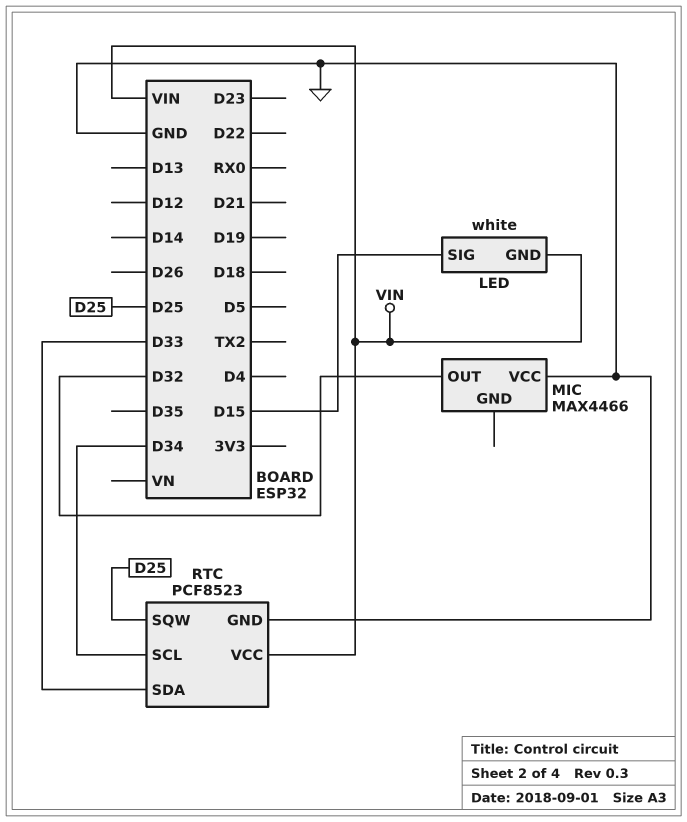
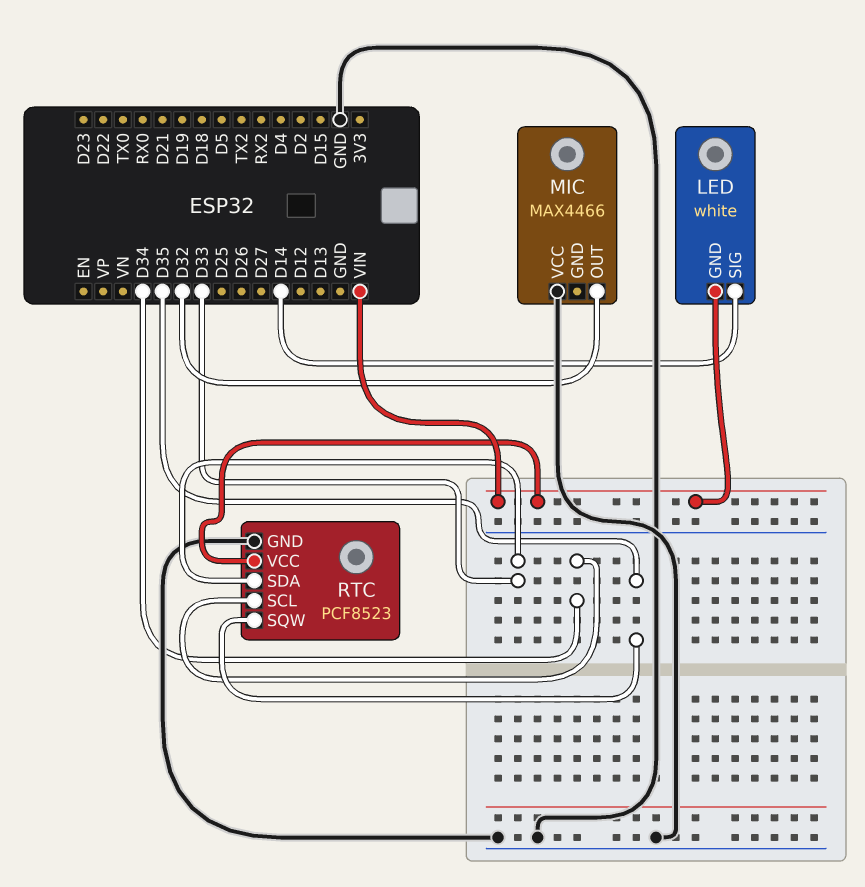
LED pin SIG: D15 -> D14
RTC pin SQW: D25 -> D35

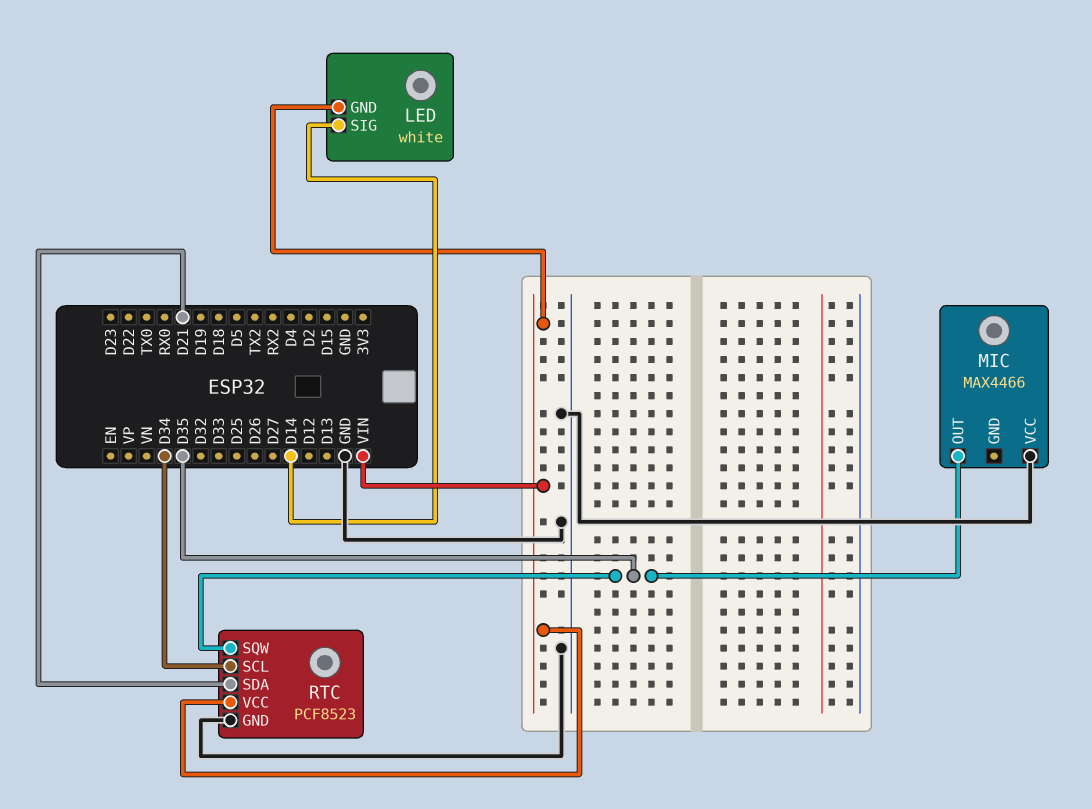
MIC pin OUT: D32 -> D35
RTC pin SDA: D33 -> D21

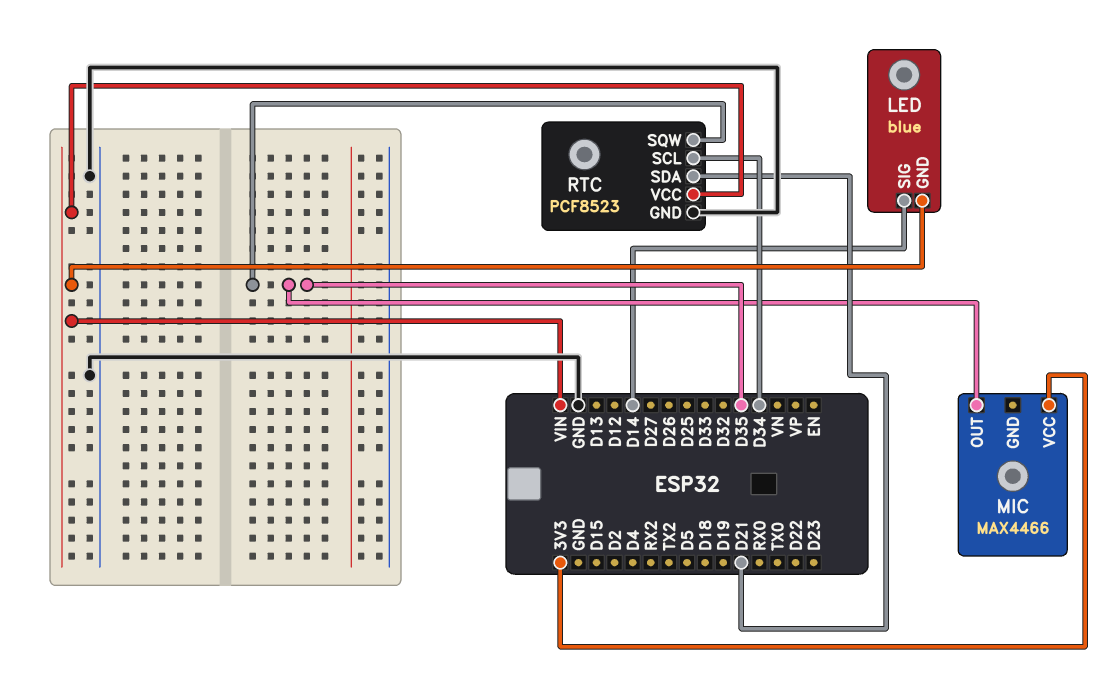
LED: white -> blue
MIC pin VCC: GND -> 3V3

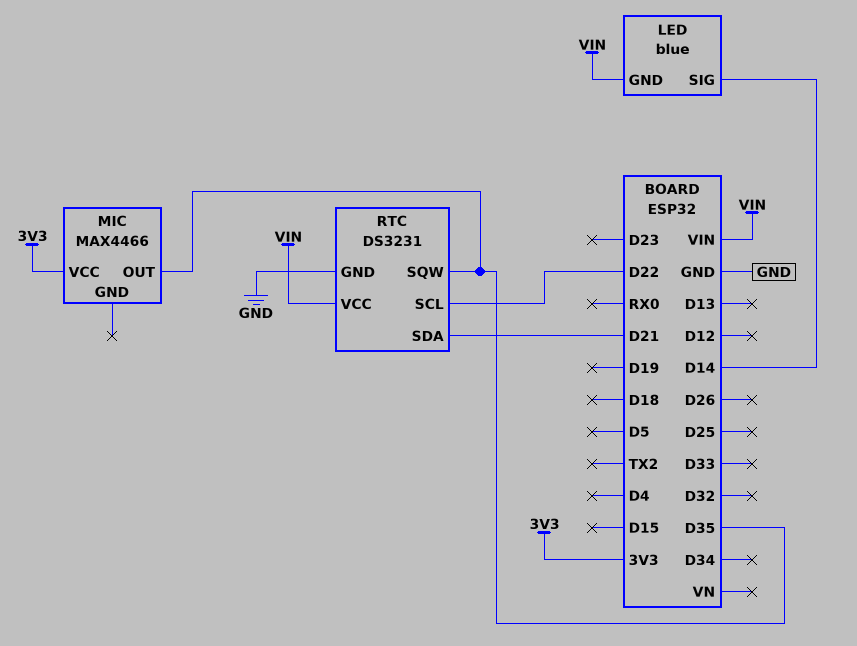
RTC: PCF8523 -> DS3231
RTC pin SCL: D34 -> D22

